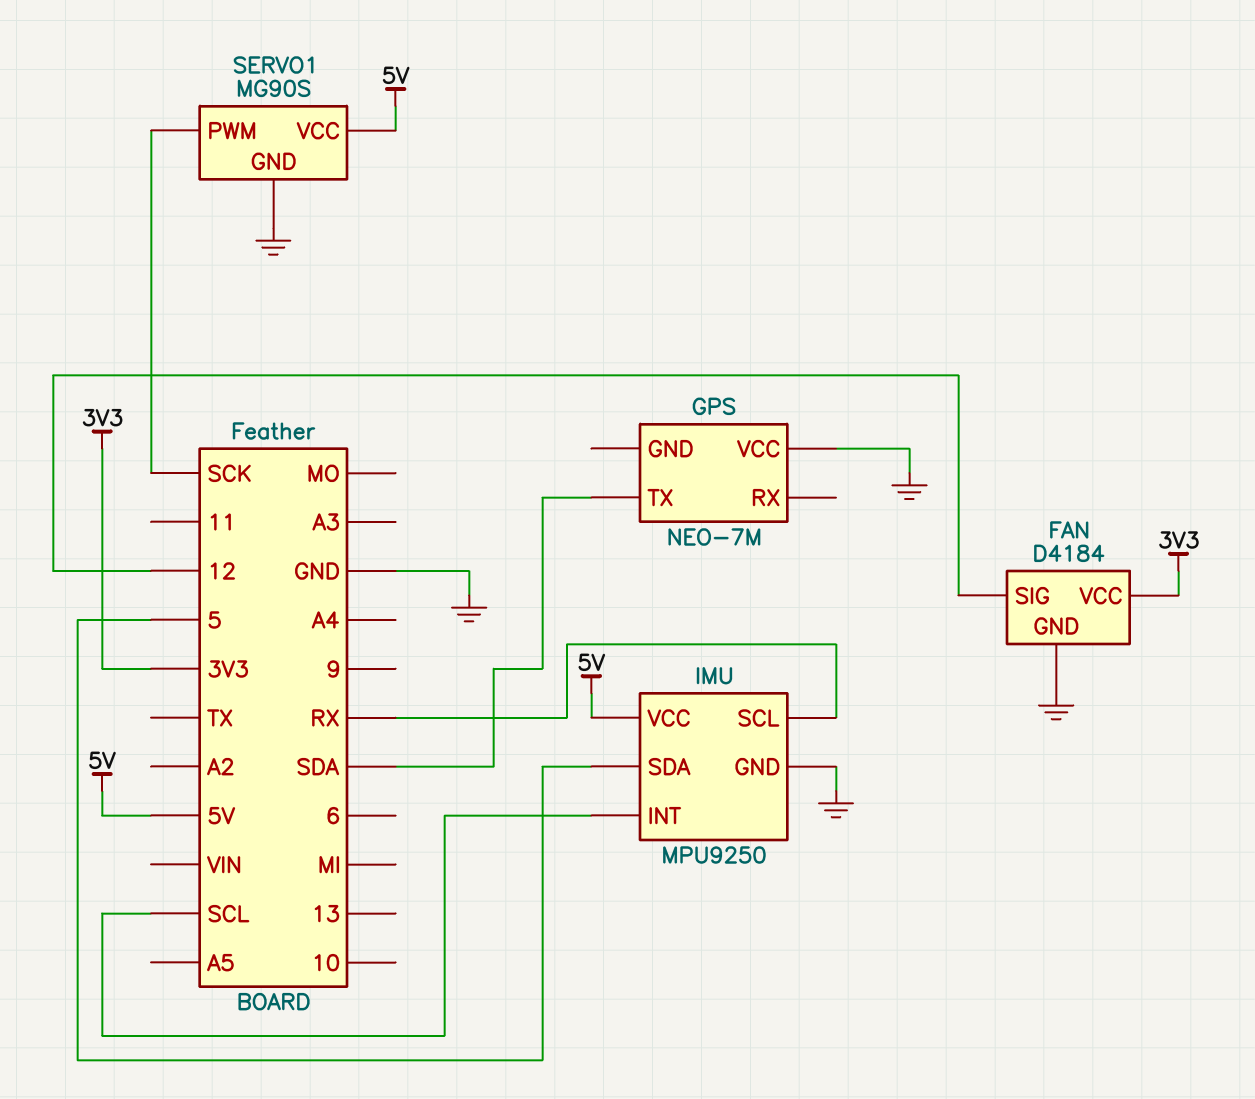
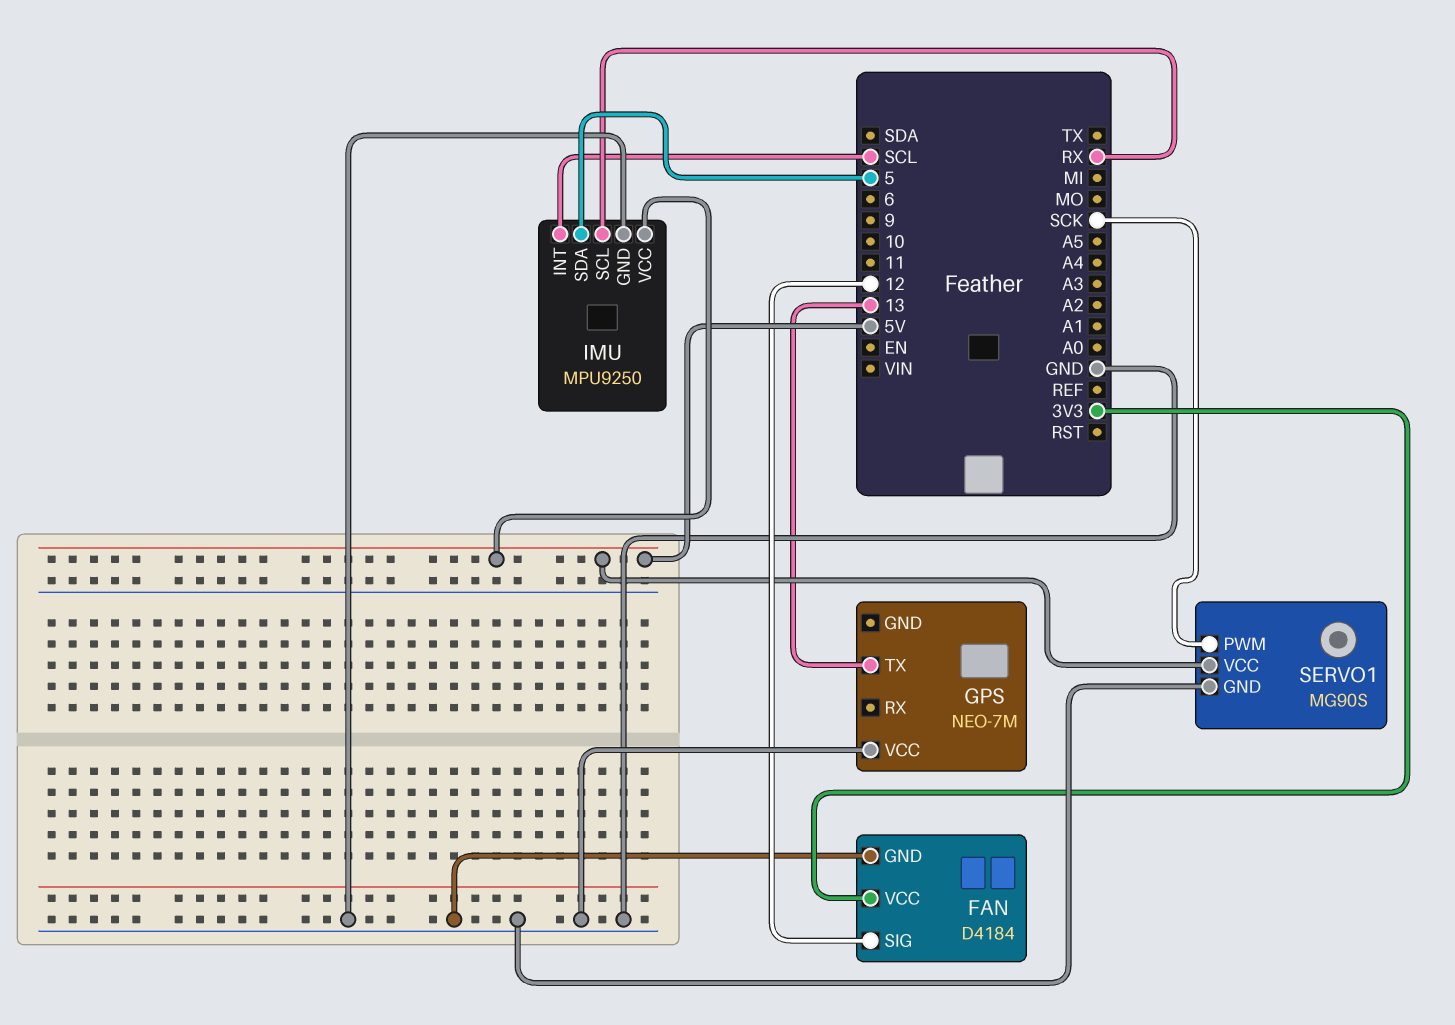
GPS pin TX: SDA -> 13

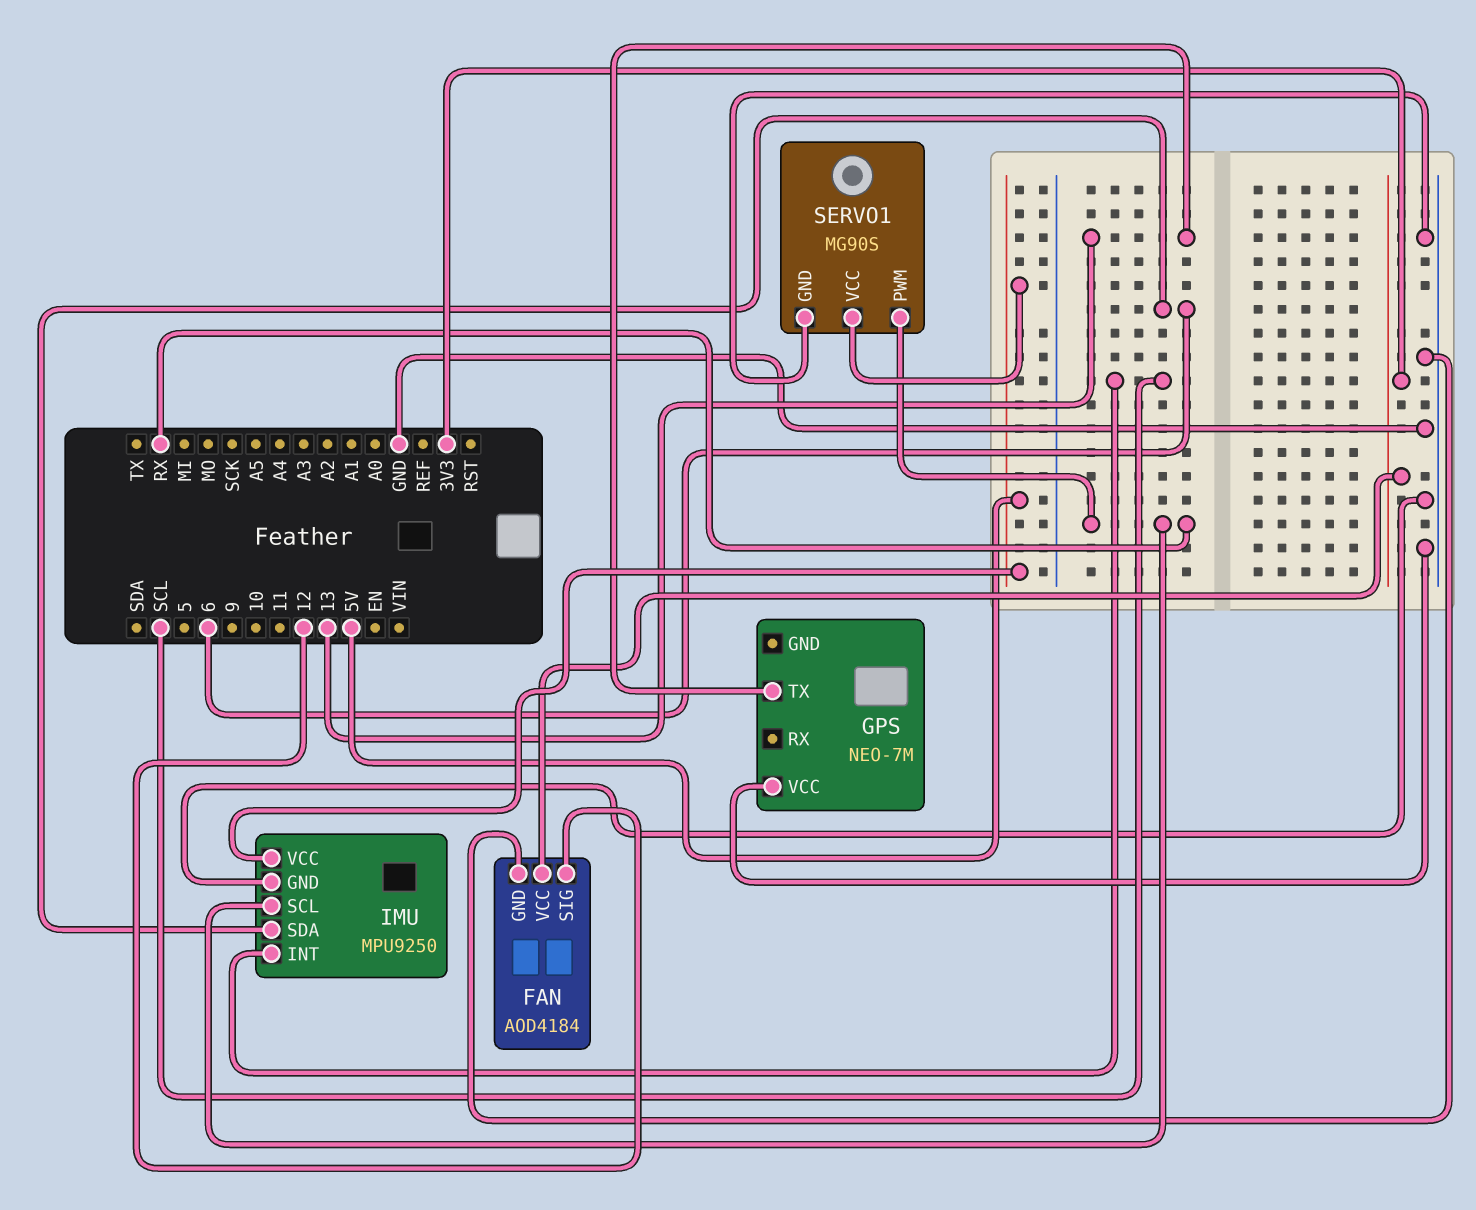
FAN: D4184 -> AOD4184
IMU pin SDA: 5 -> 6
SERVO1 pin PWM: SCK -> RX

